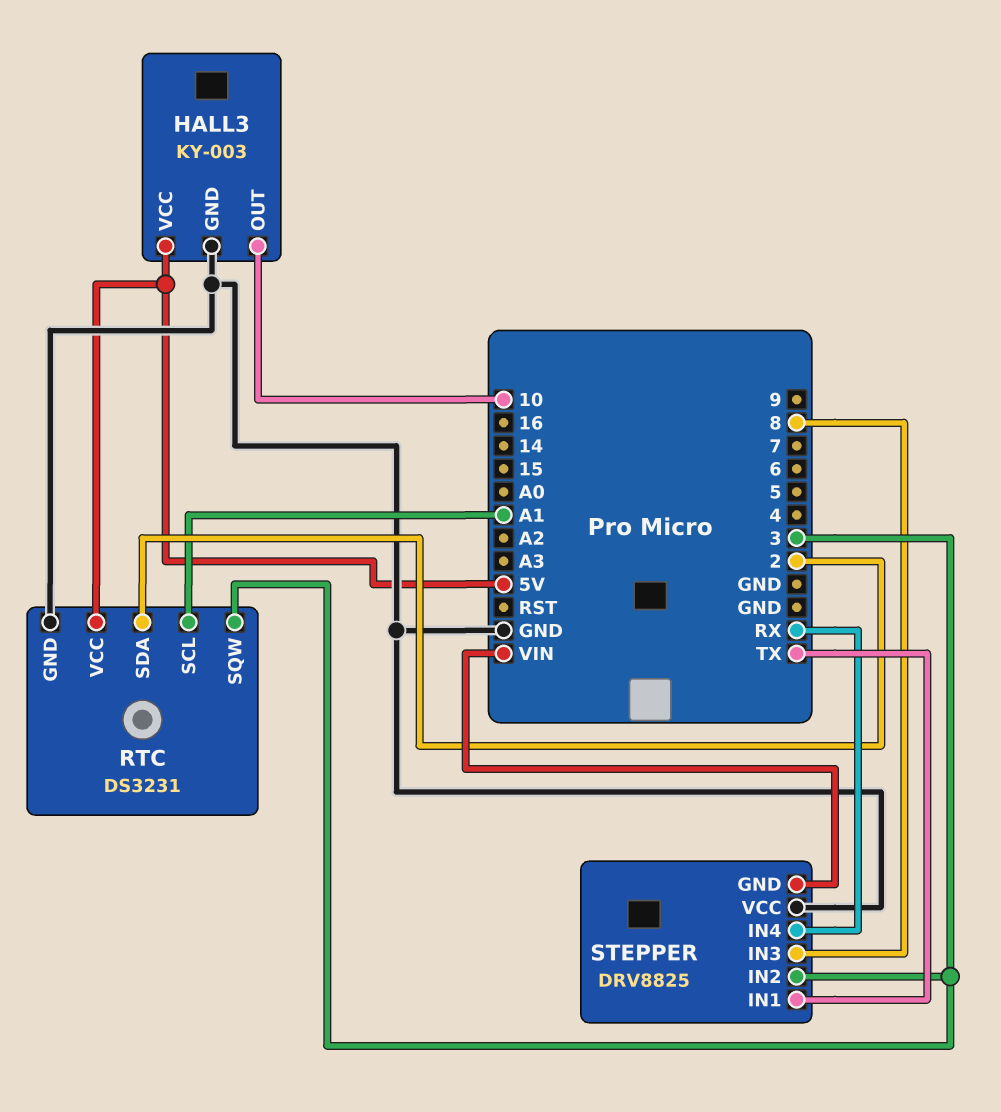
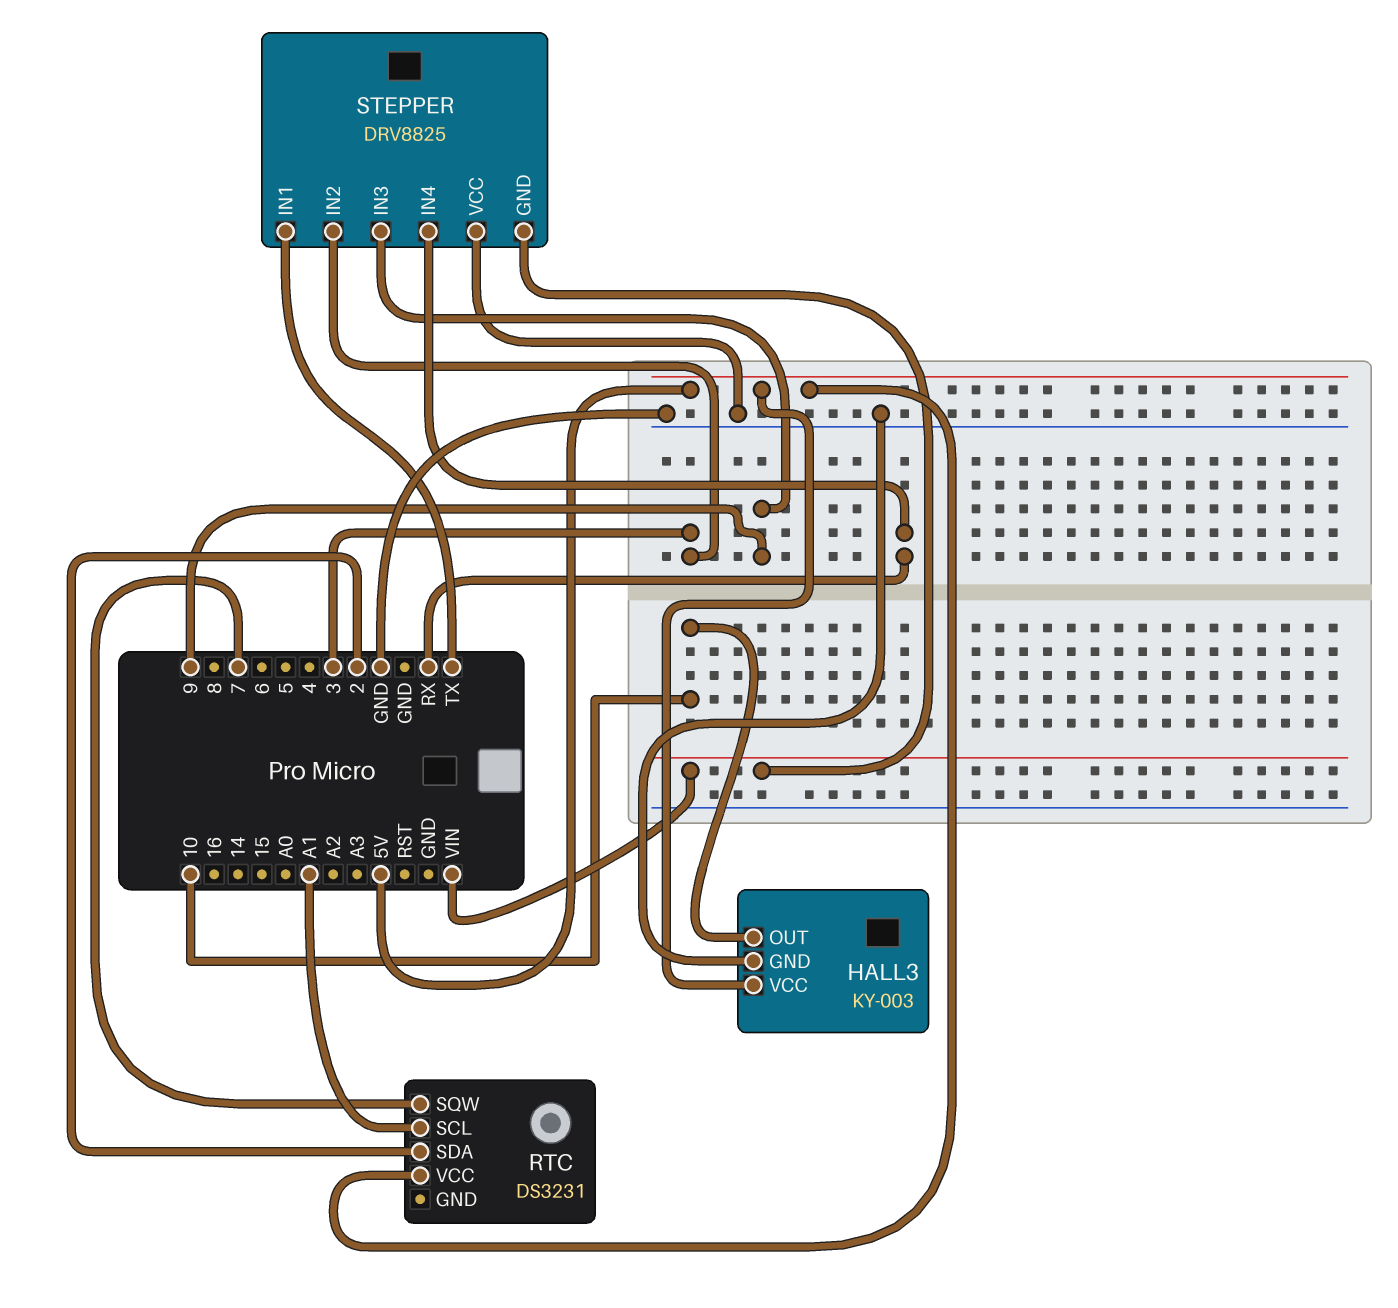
RTC pin GND: GND -> none
RTC pin SQW: 3 -> 7
STEPPER pin IN3: 8 -> 9

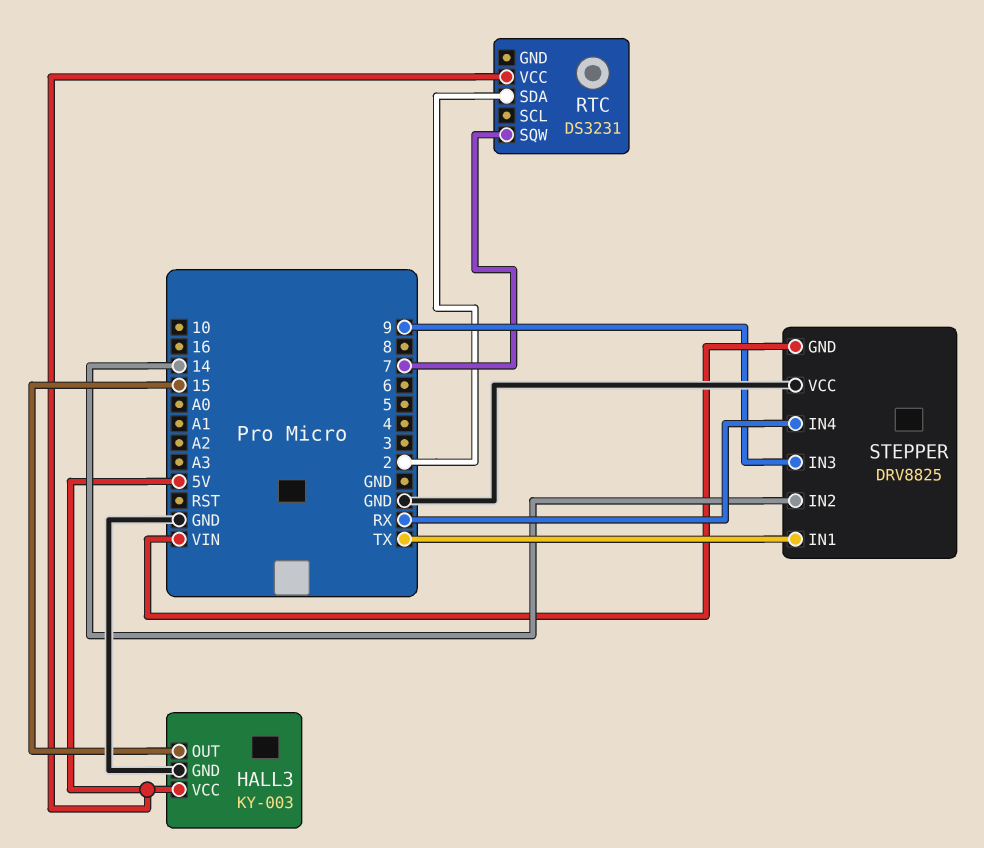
HALL3 pin OUT: 10 -> 15
RTC pin SCL: A1 -> none
STEPPER pin IN2: 3 -> 14

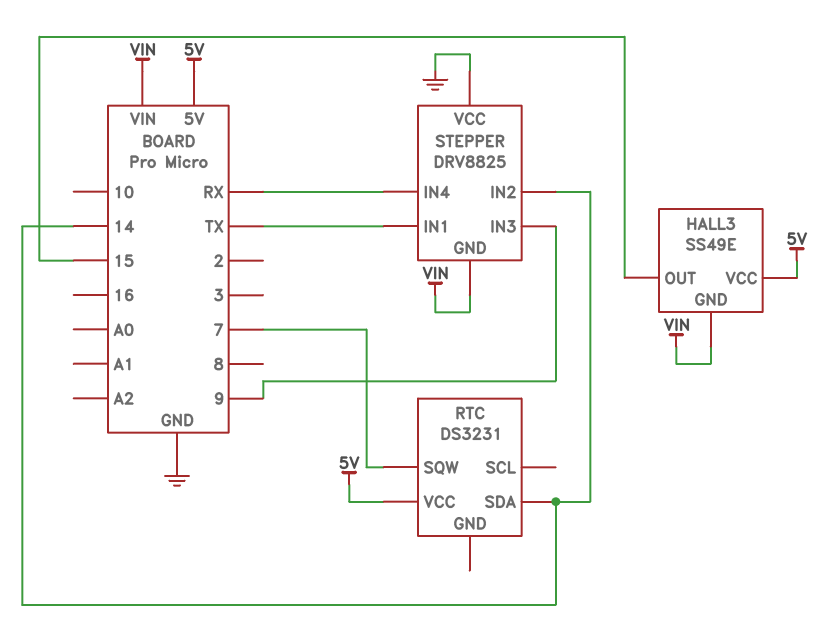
HALL3: KY-003 -> SS49E
HALL3 pin GND: GND -> VIN
RTC pin SDA: 2 -> 14

